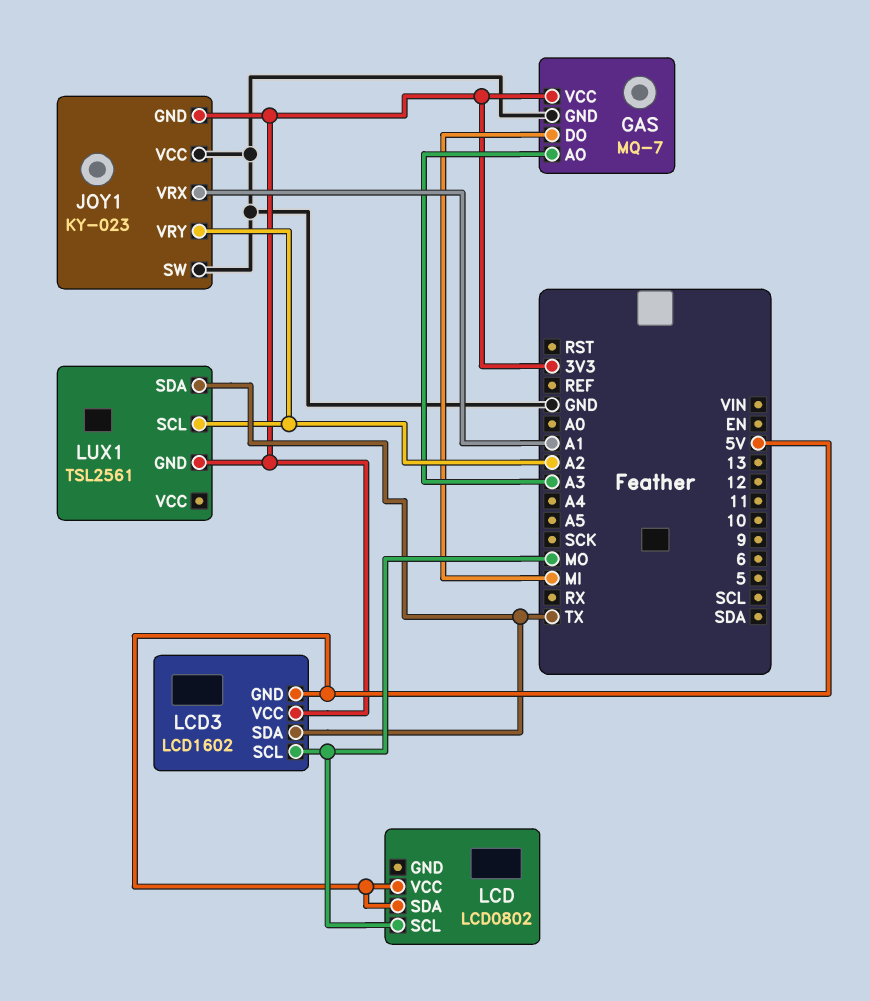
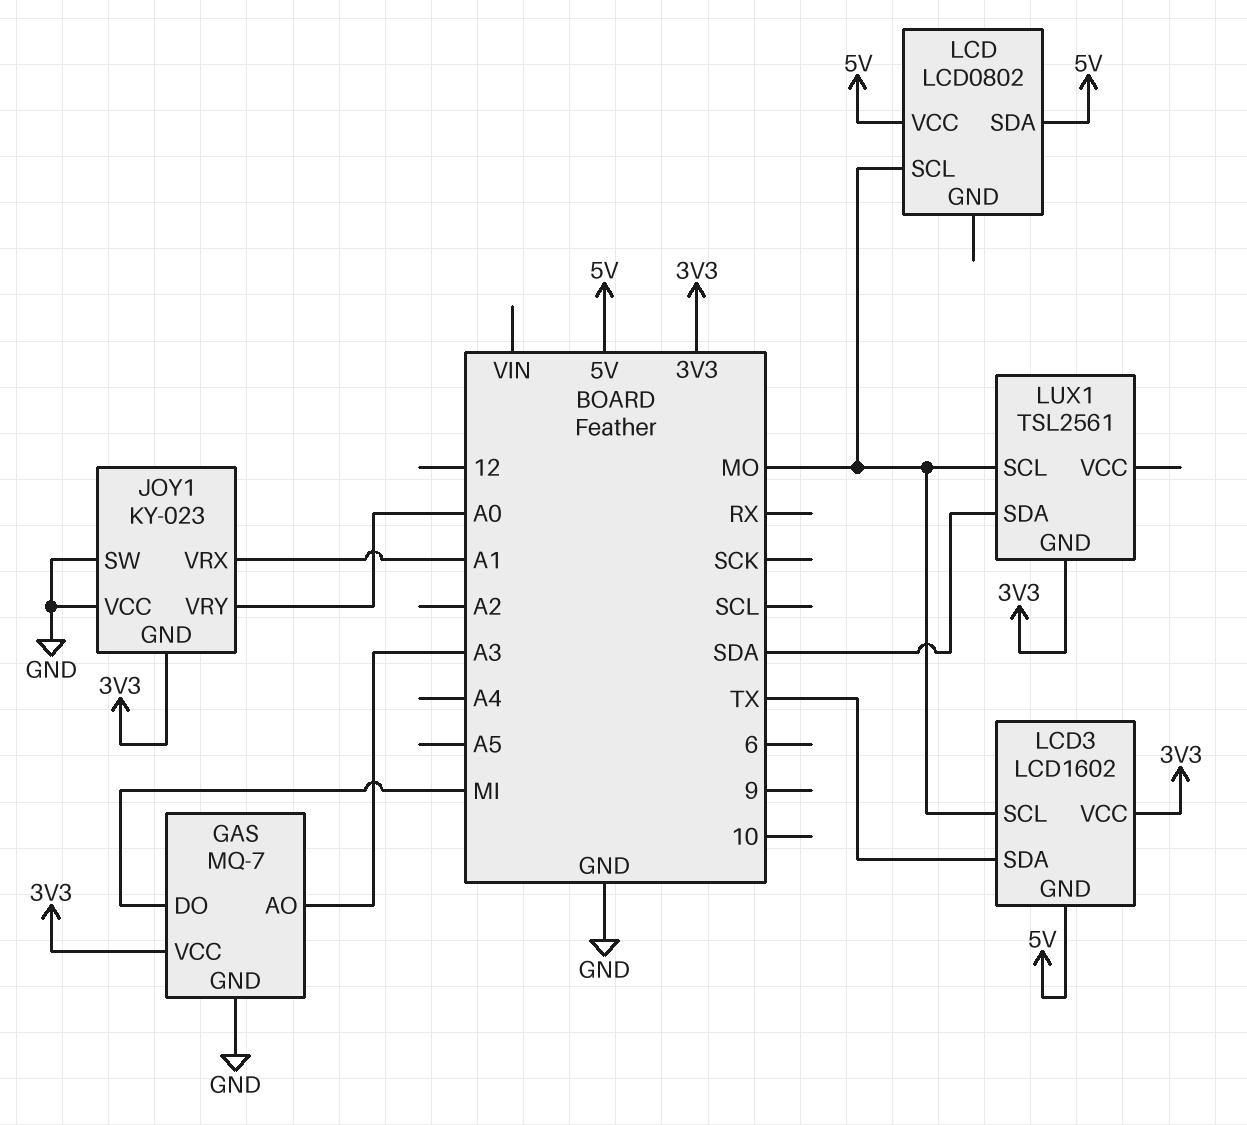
JOY1 pin VRY: A2 -> A0
LUX1 pin SCL: A2 -> MO
LUX1 pin SDA: TX -> SDA

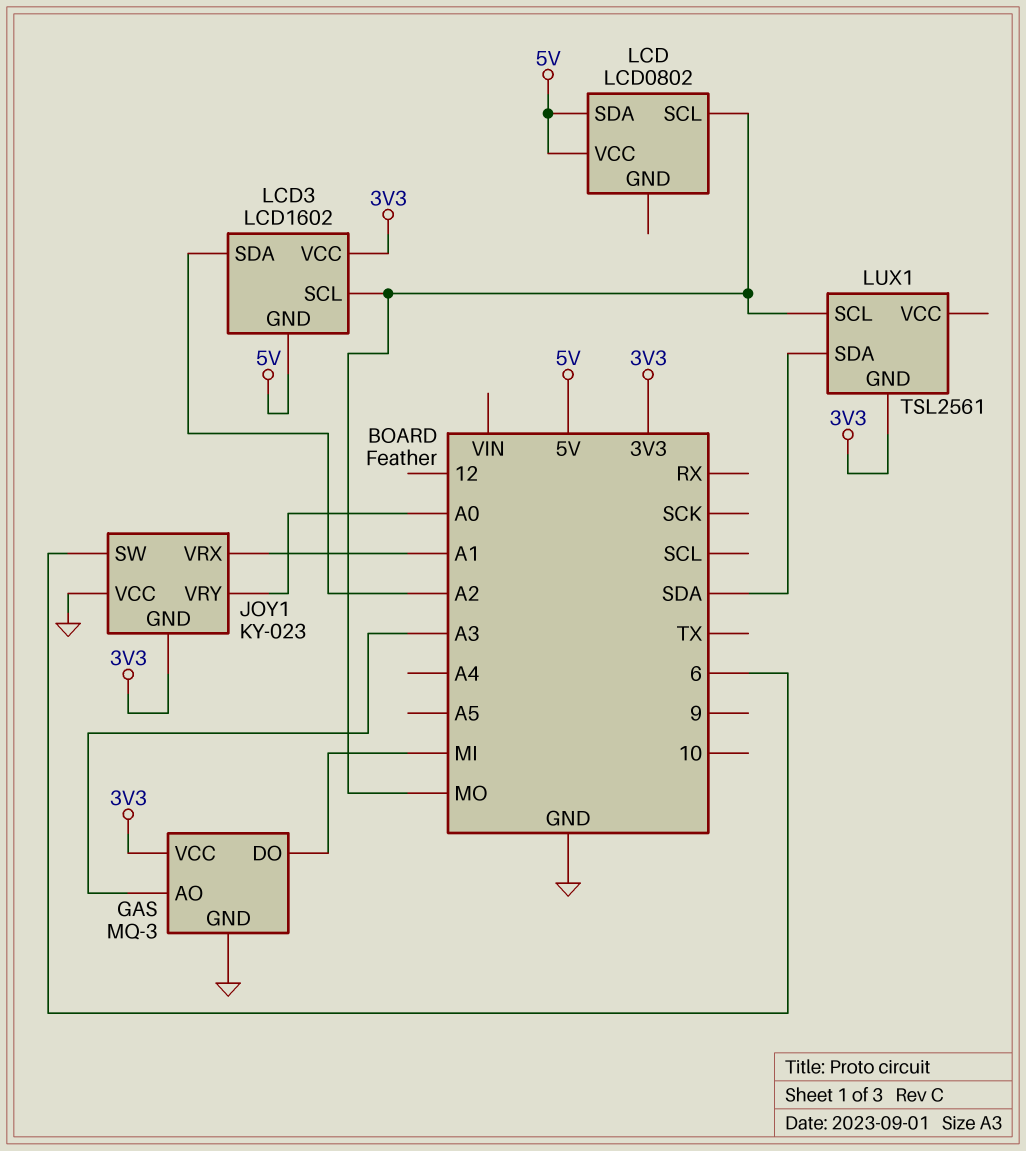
GAS: MQ-7 -> MQ-3
JOY1 pin SW: GND -> 6
LCD3 pin SDA: TX -> A2

